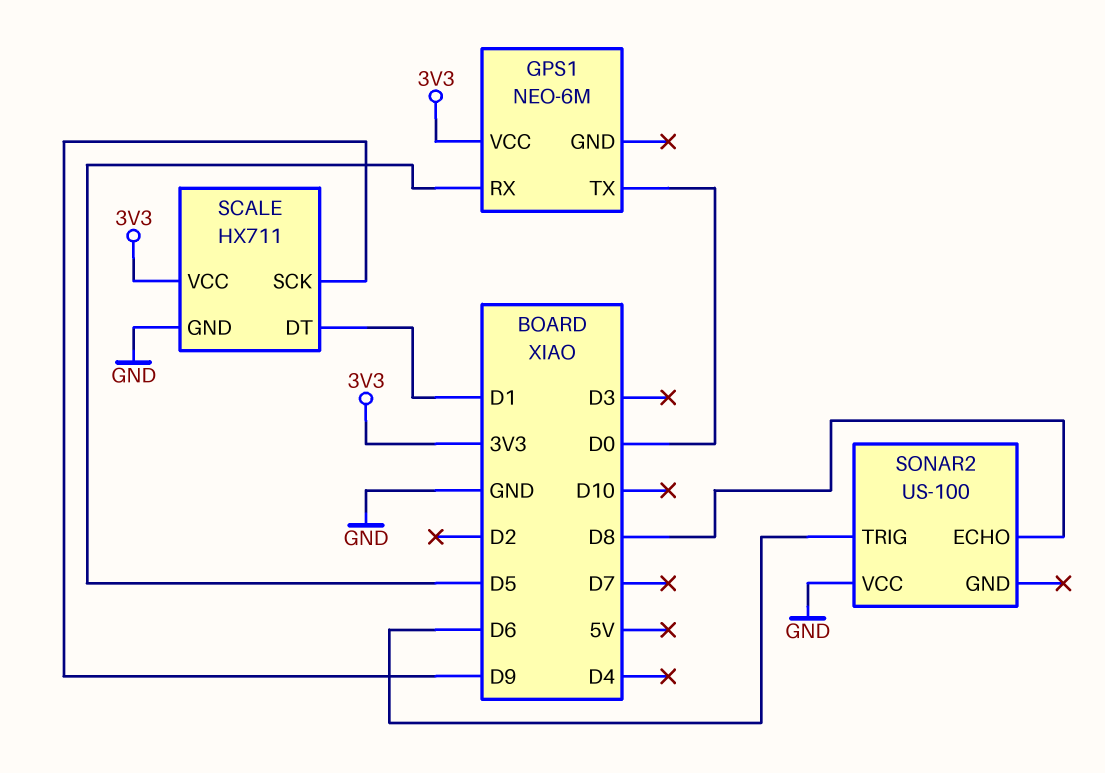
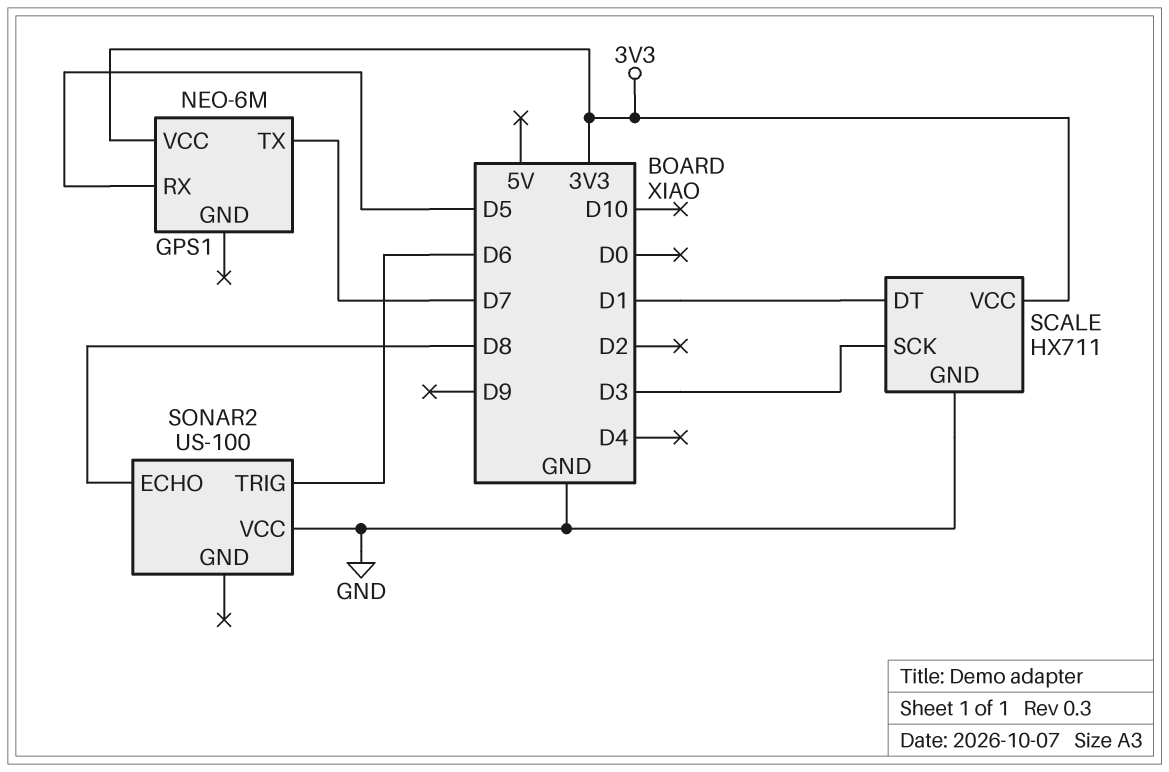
GPS1 pin TX: D0 -> D7
SCALE pin SCK: D9 -> D3

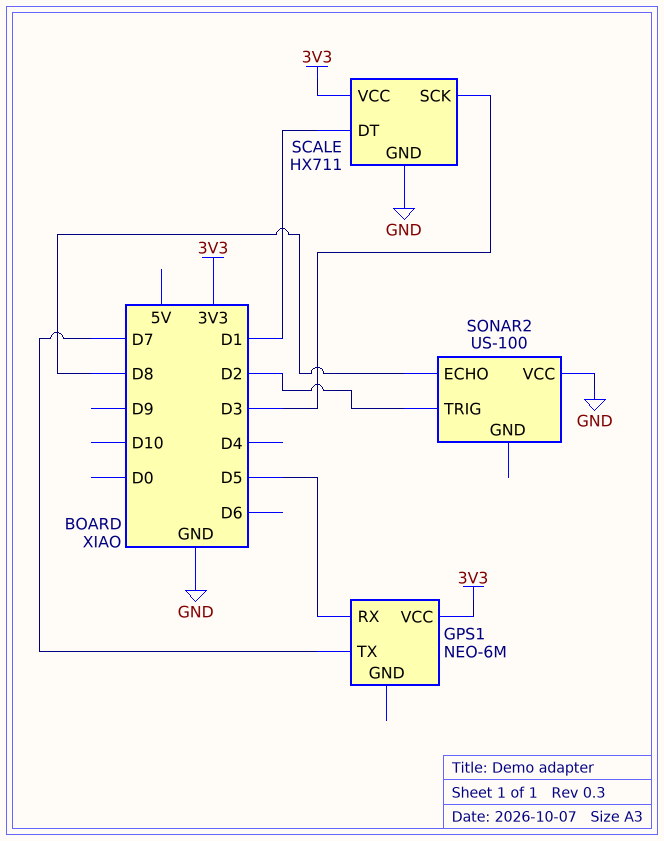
SONAR2 pin TRIG: D6 -> D2

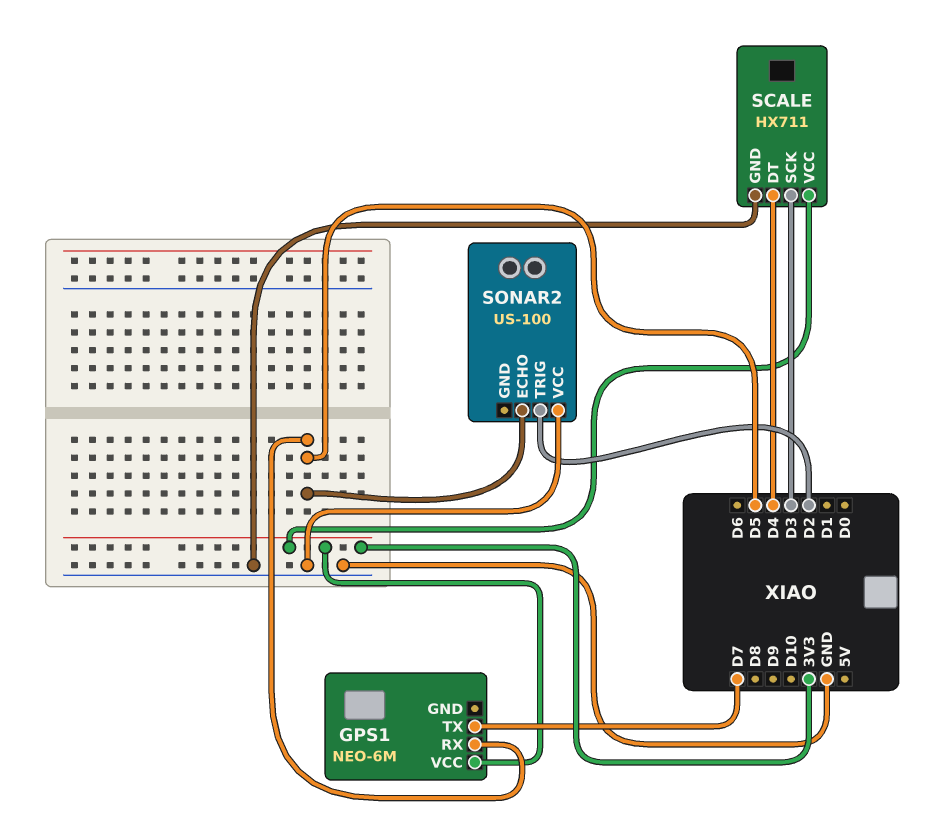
SCALE pin DT: D1 -> D4
SONAR2 pin ECHO: D8 -> D5

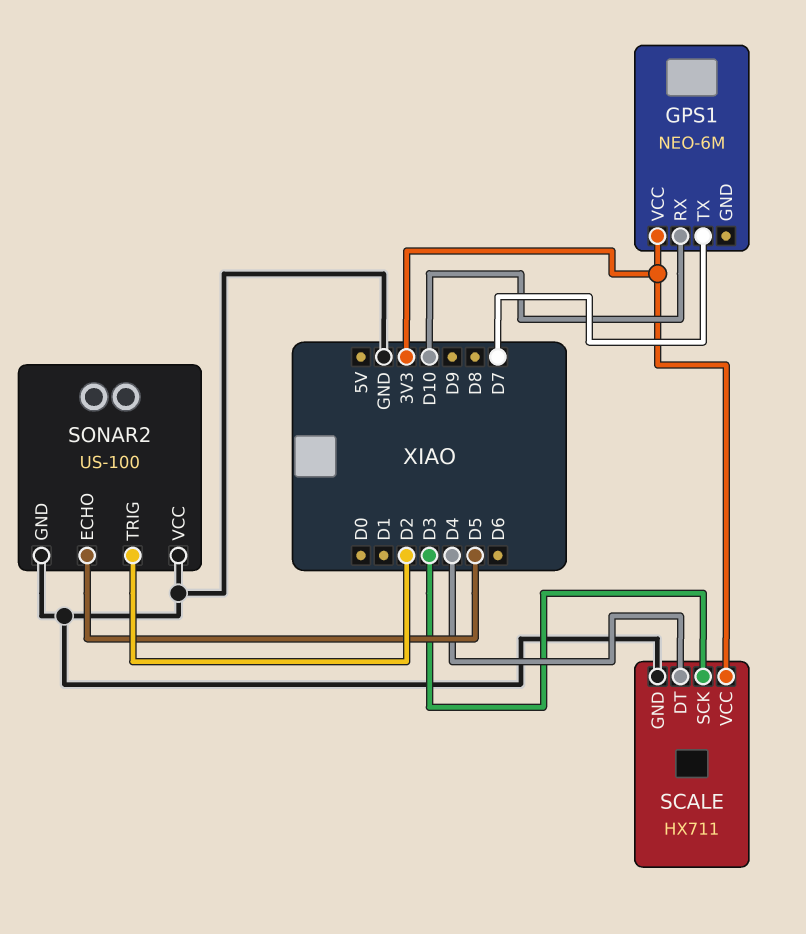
GPS1 pin RX: D5 -> D10
SONAR2 pin GND: none -> GND

